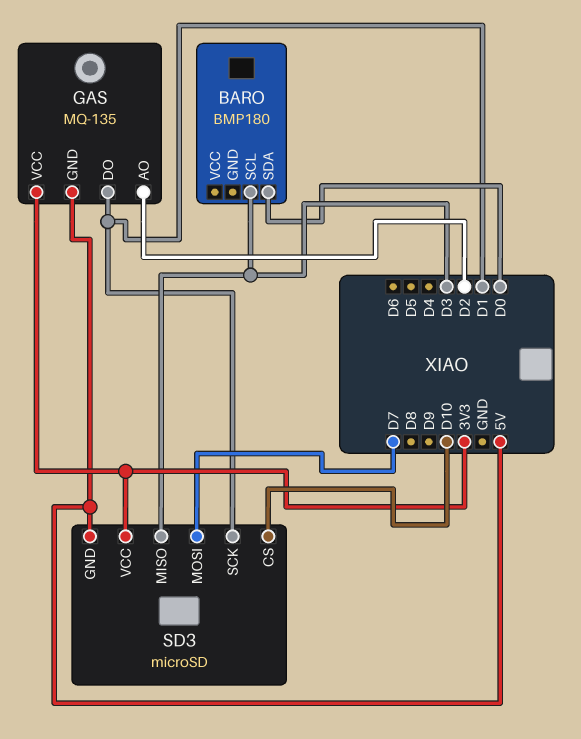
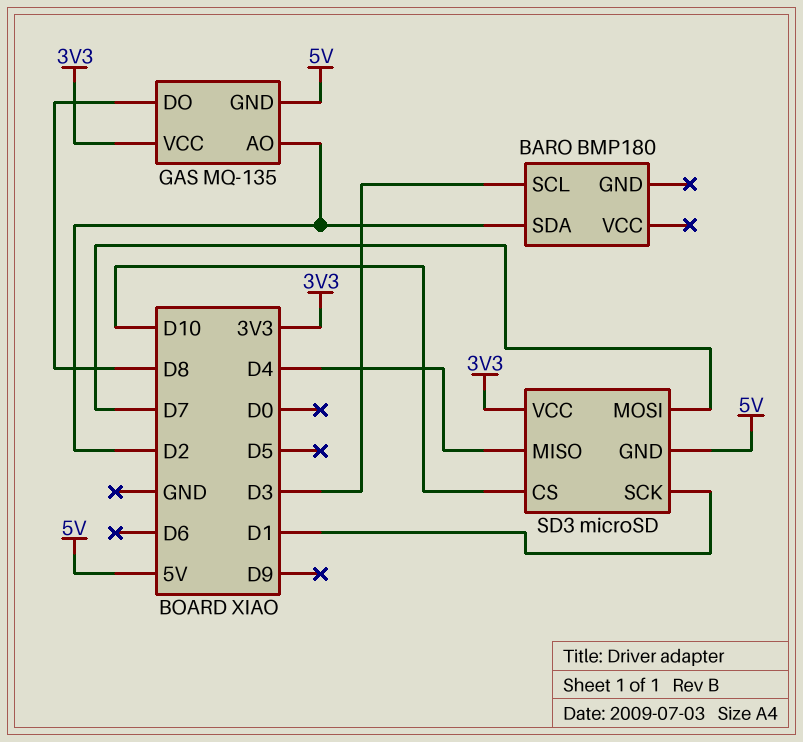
BARO pin SDA: D0 -> D2
GAS pin DO: D1 -> D8
SD3 pin MISO: D3 -> D4

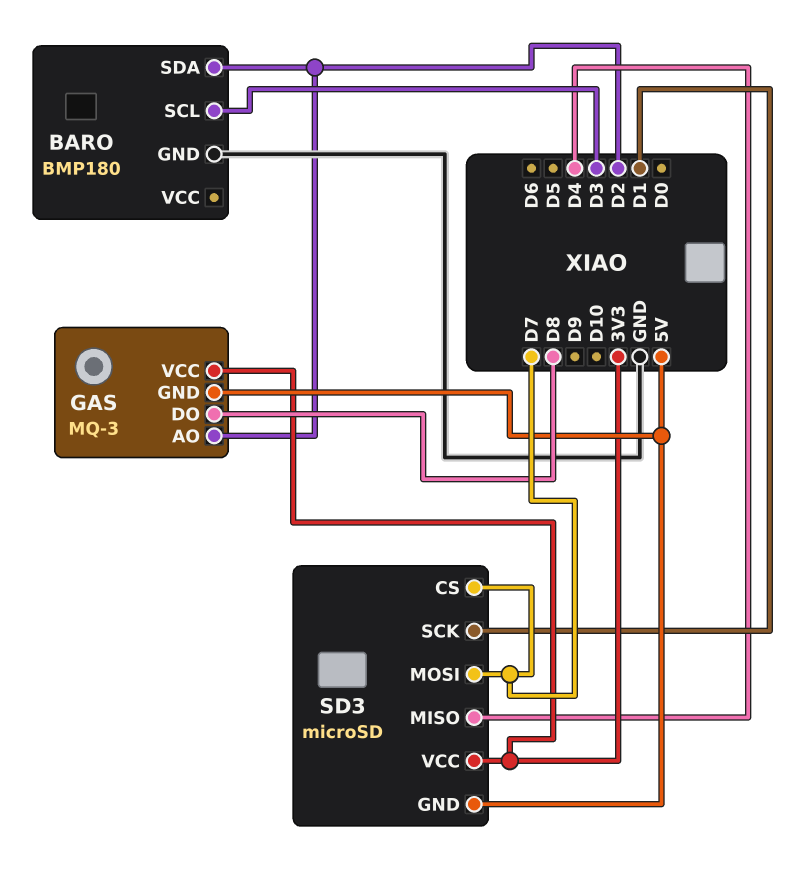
BARO pin GND: none -> GND
GAS: MQ-135 -> MQ-3
SD3 pin CS: D10 -> D7

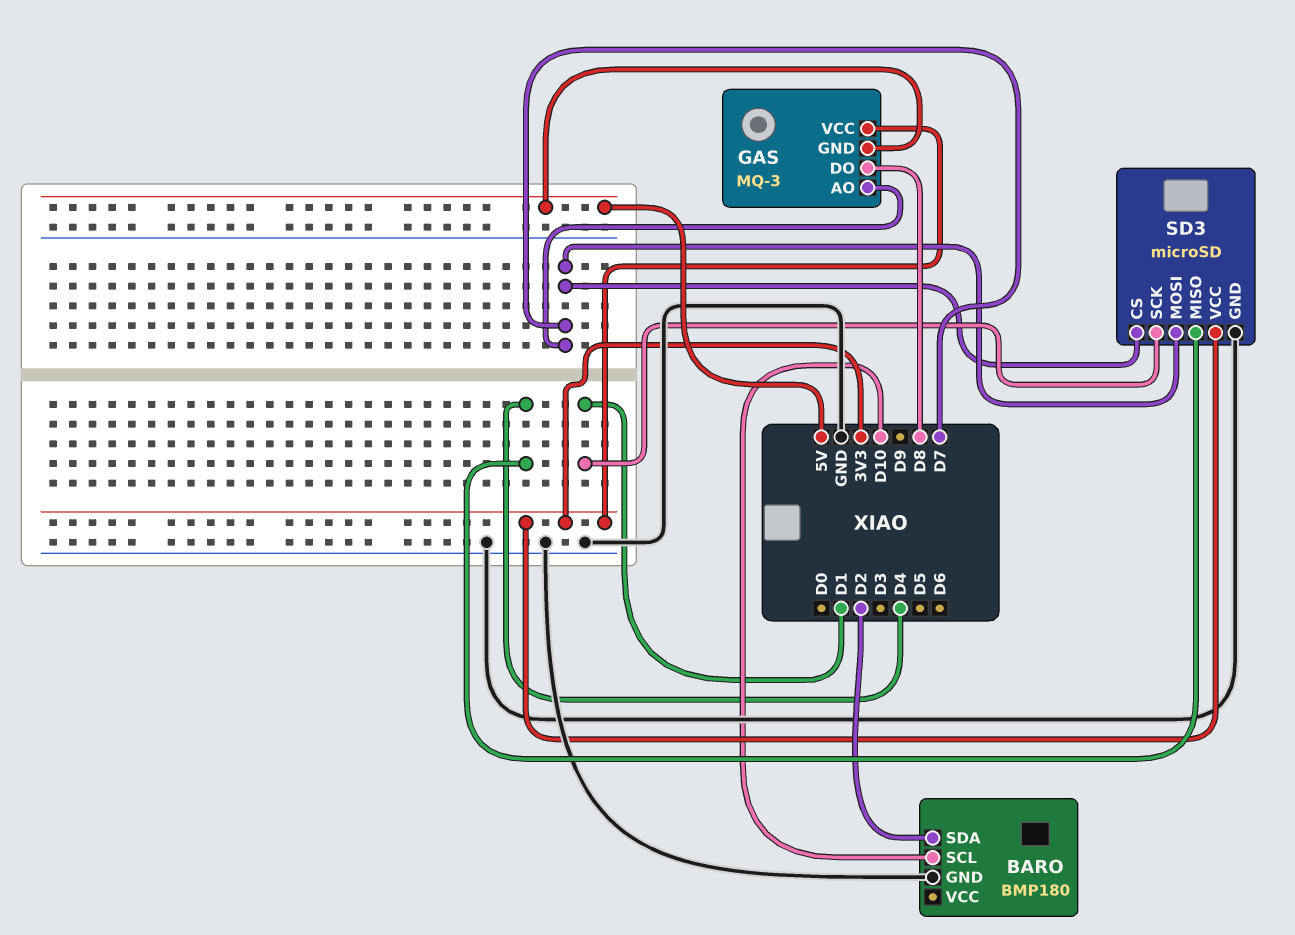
BARO pin SCL: D3 -> D10
GAS pin AO: D2 -> D7
SD3 pin GND: 5V -> GND

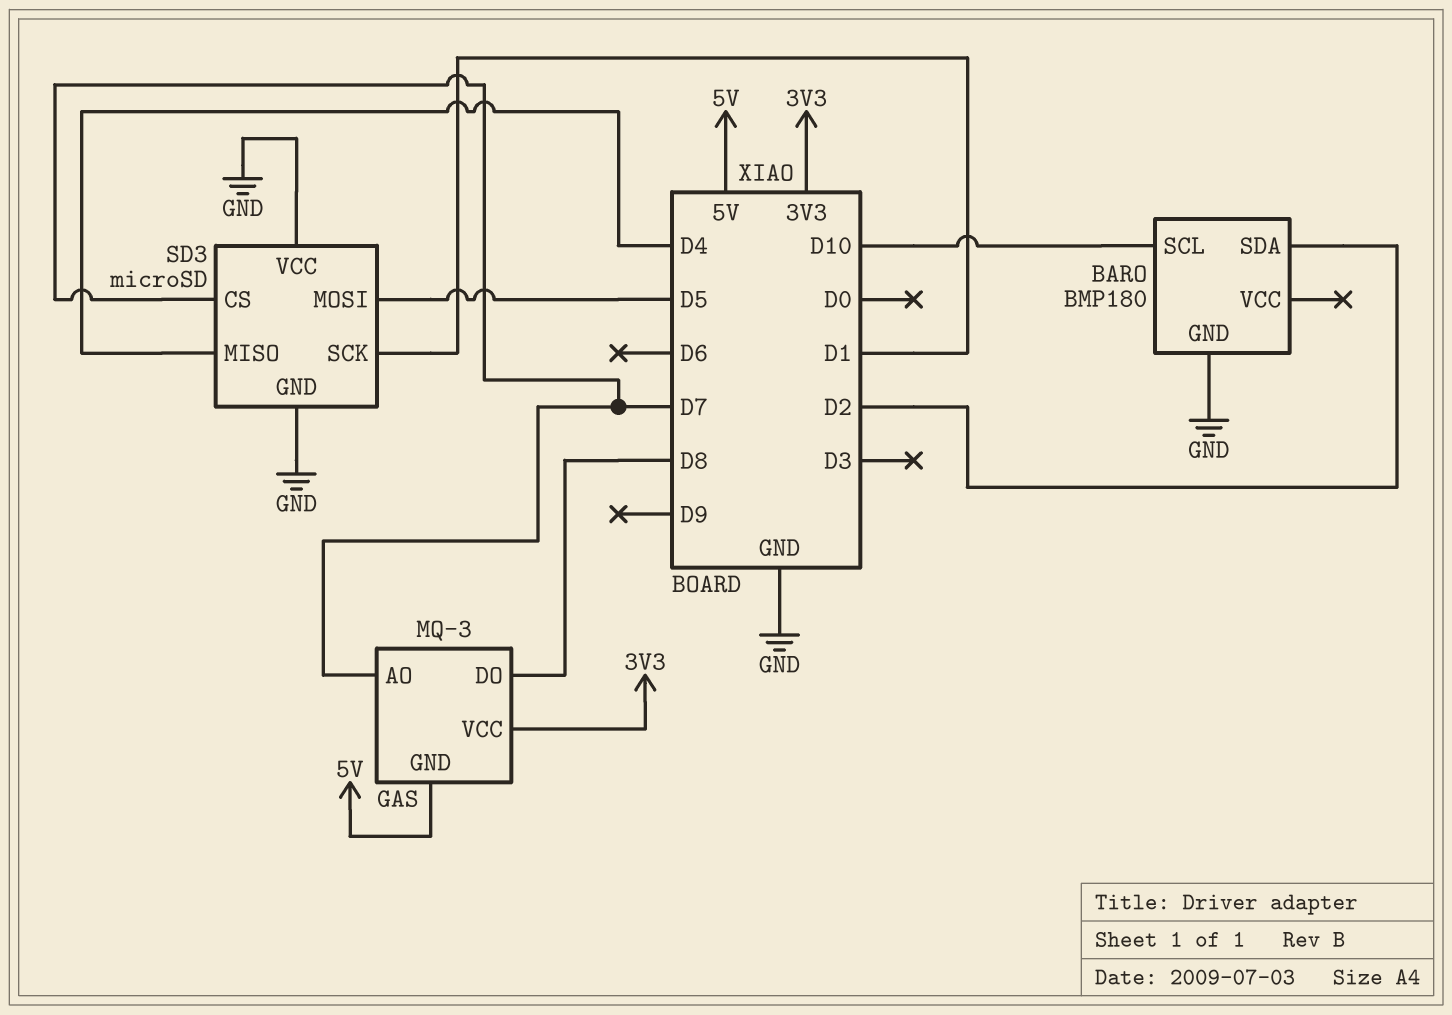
SD3 pin MOSI: D7 -> D5
SD3 pin VCC: 3V3 -> GND

